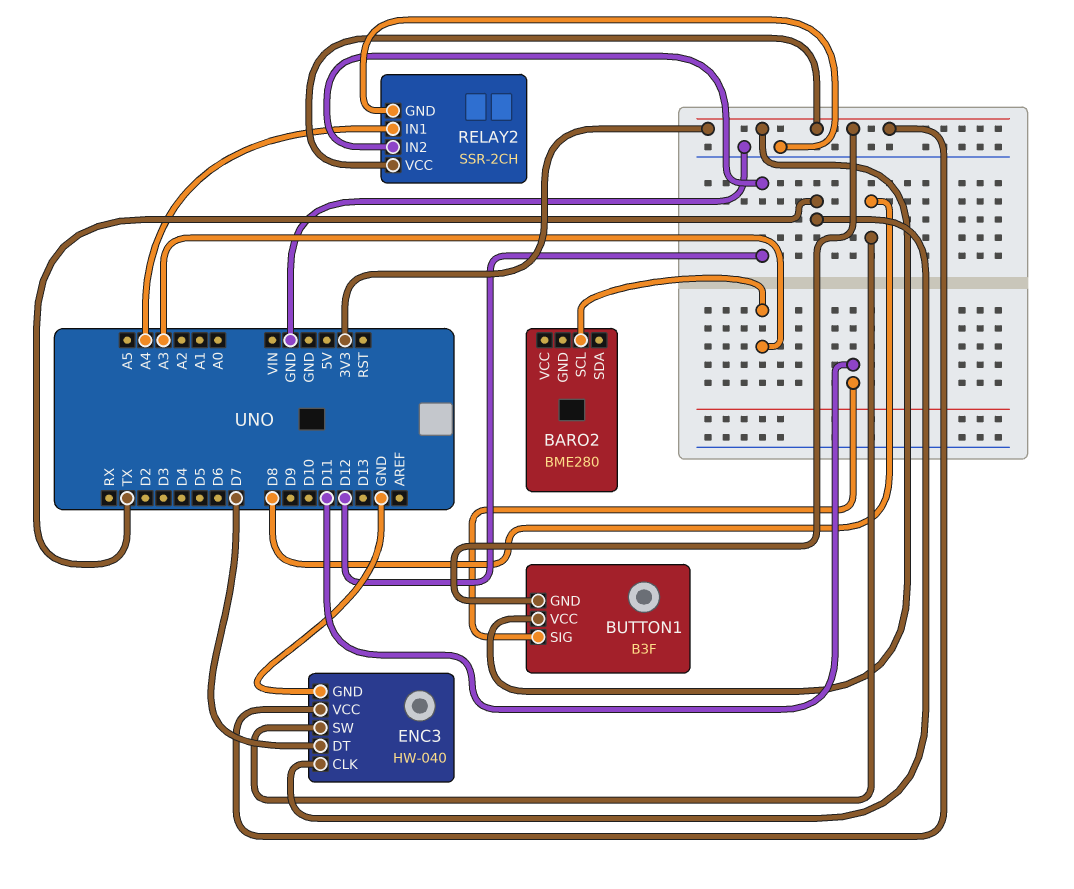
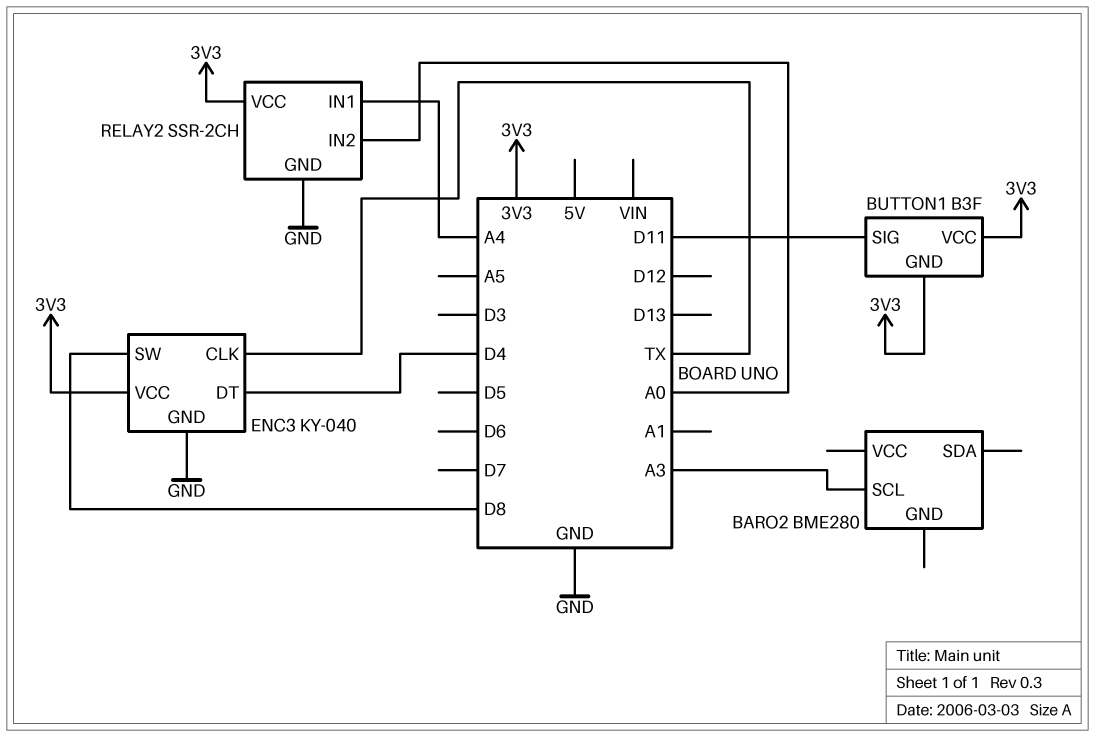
ENC3: HW-040 -> KY-040
ENC3 pin DT: D7 -> D4
RELAY2 pin IN2: D12 -> A0

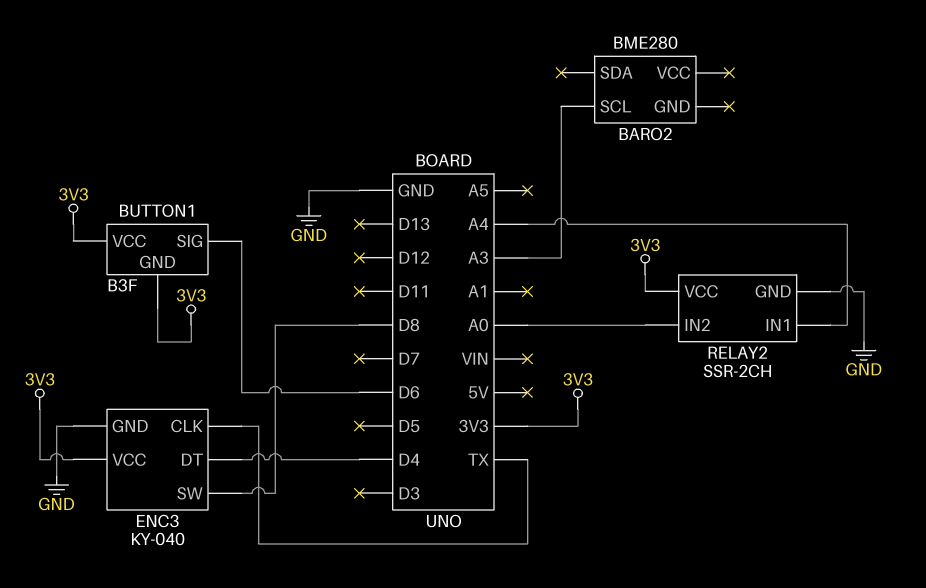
BUTTON1 pin SIG: D11 -> D6

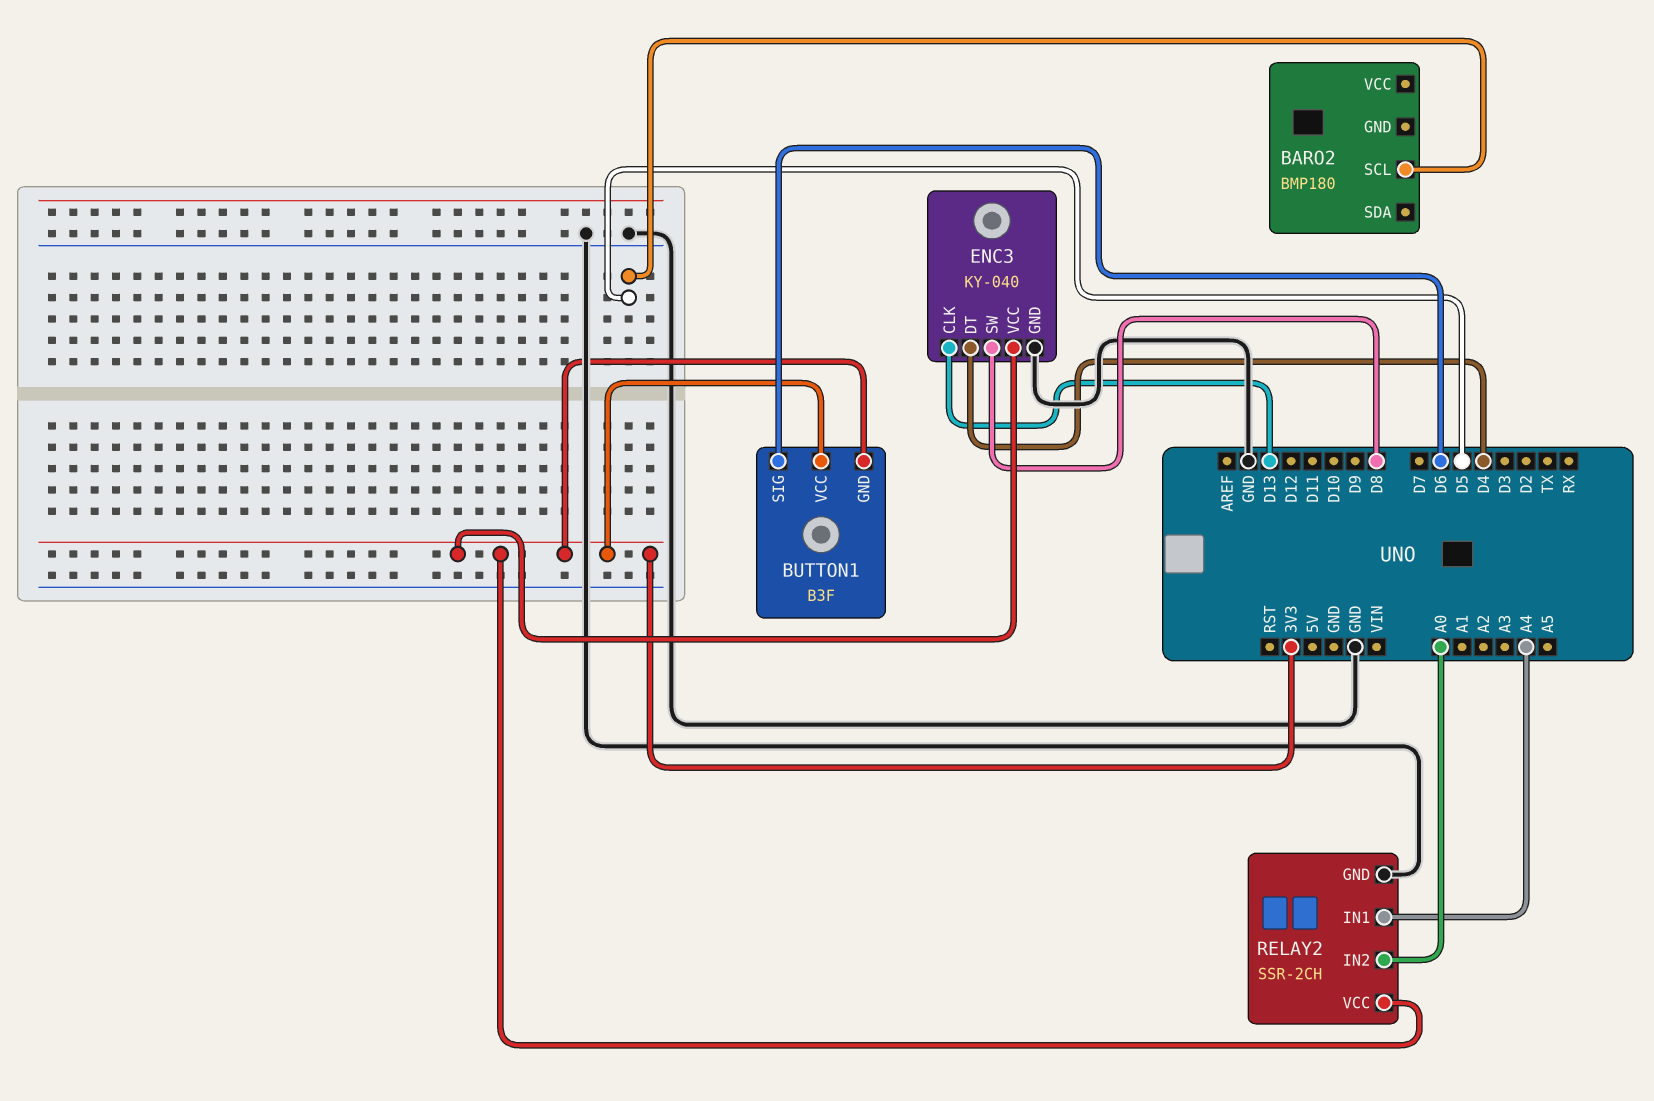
BARO2: BME280 -> BMP180
BARO2 pin SCL: A3 -> D5
ENC3 pin CLK: TX -> D13

